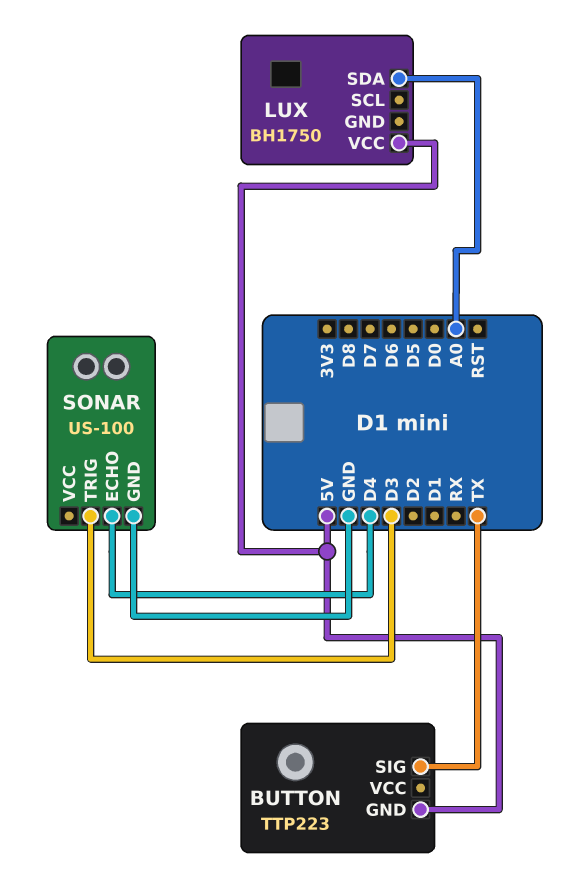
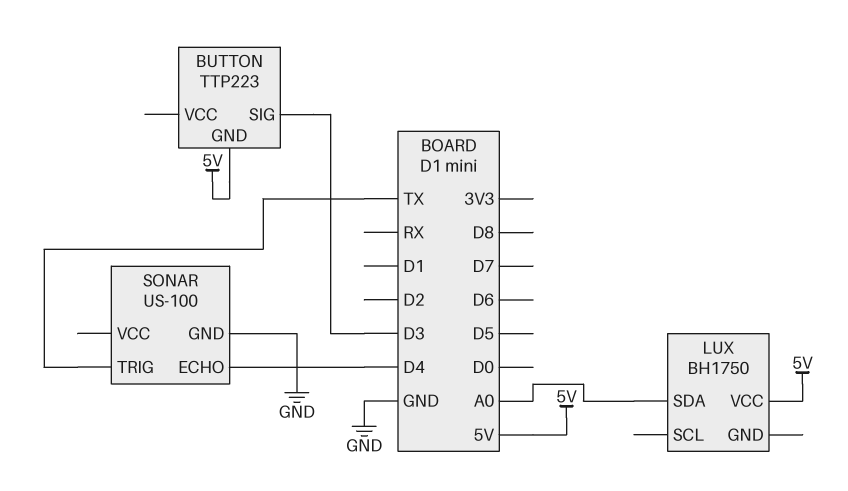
BUTTON pin SIG: TX -> D3
SONAR pin TRIG: D3 -> TX

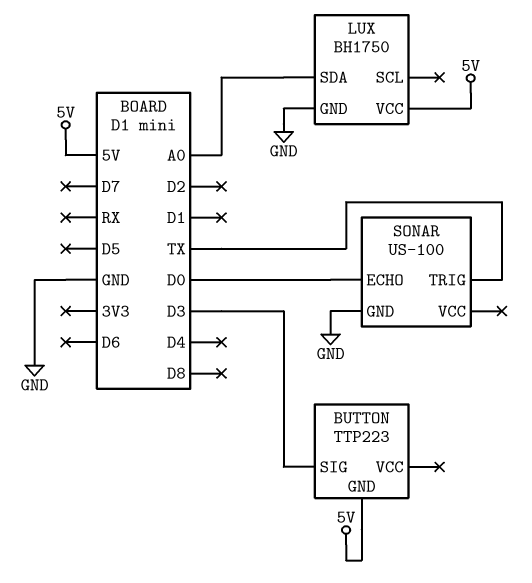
LUX pin GND: none -> GND
SONAR pin ECHO: D4 -> D0

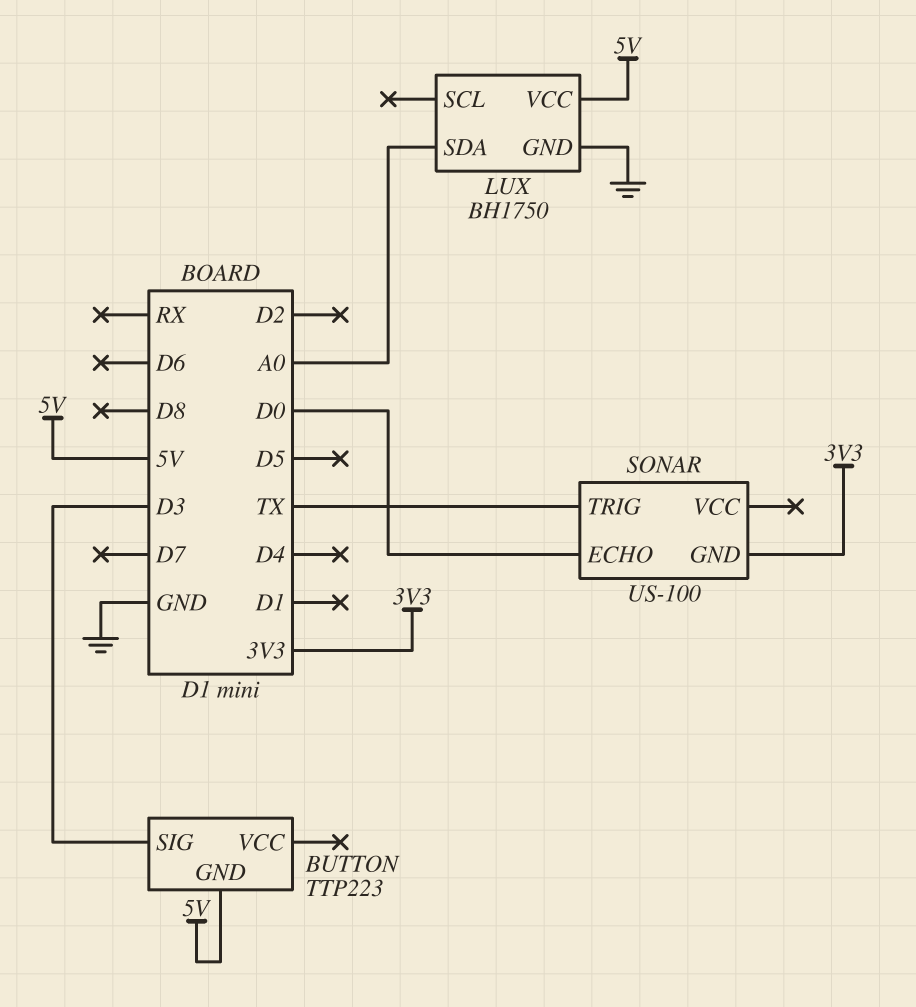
SONAR pin GND: GND -> 3V3

